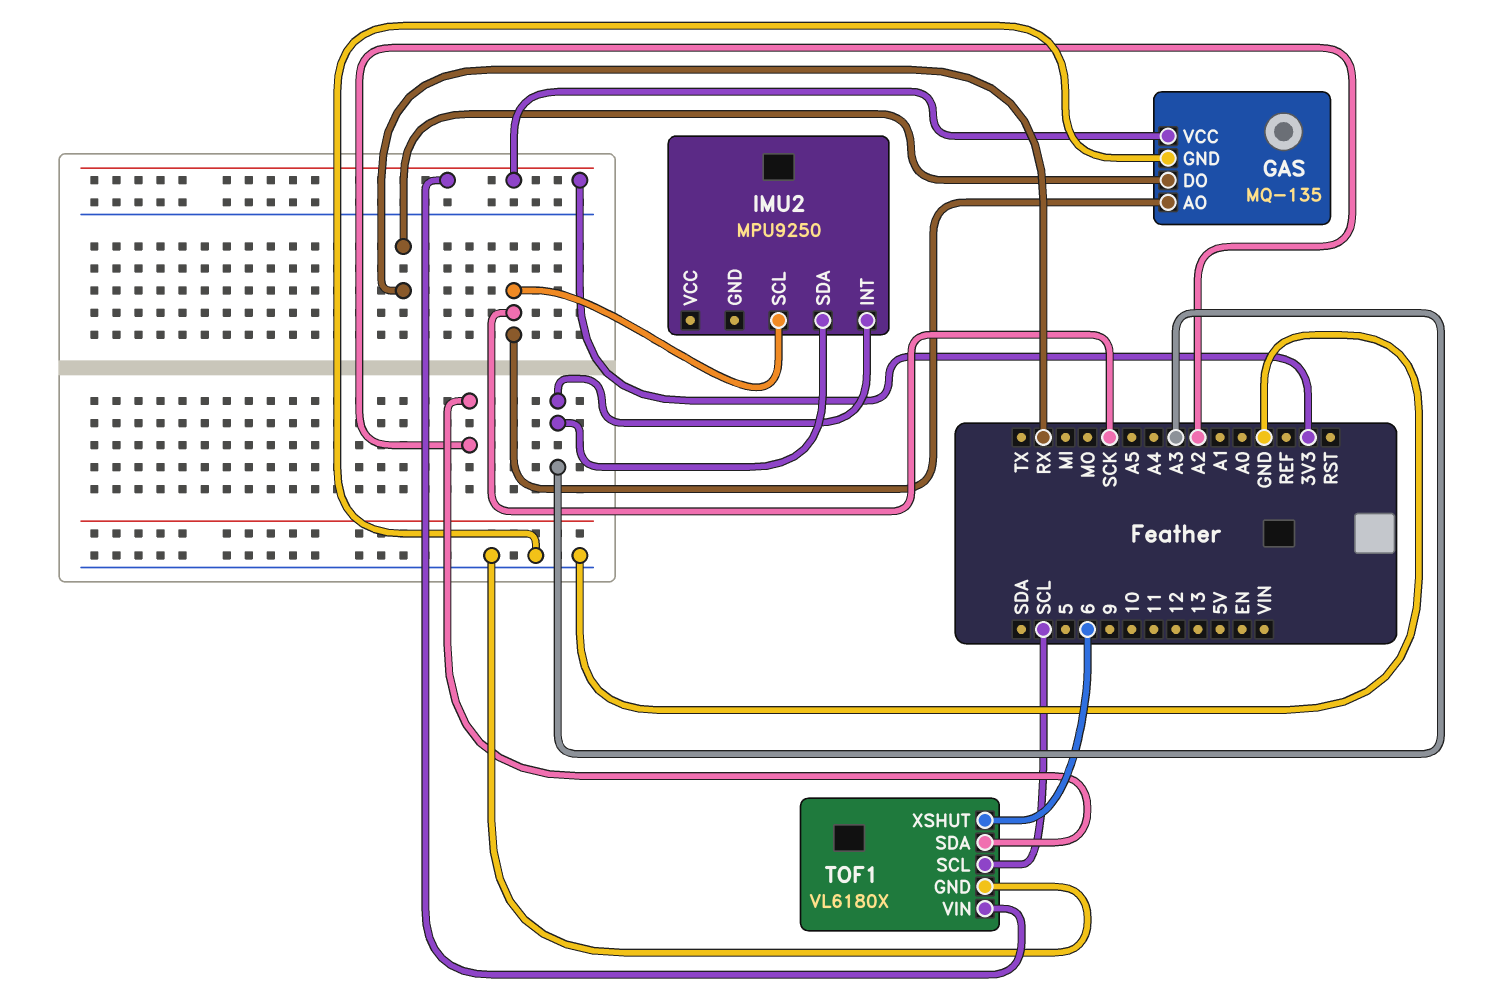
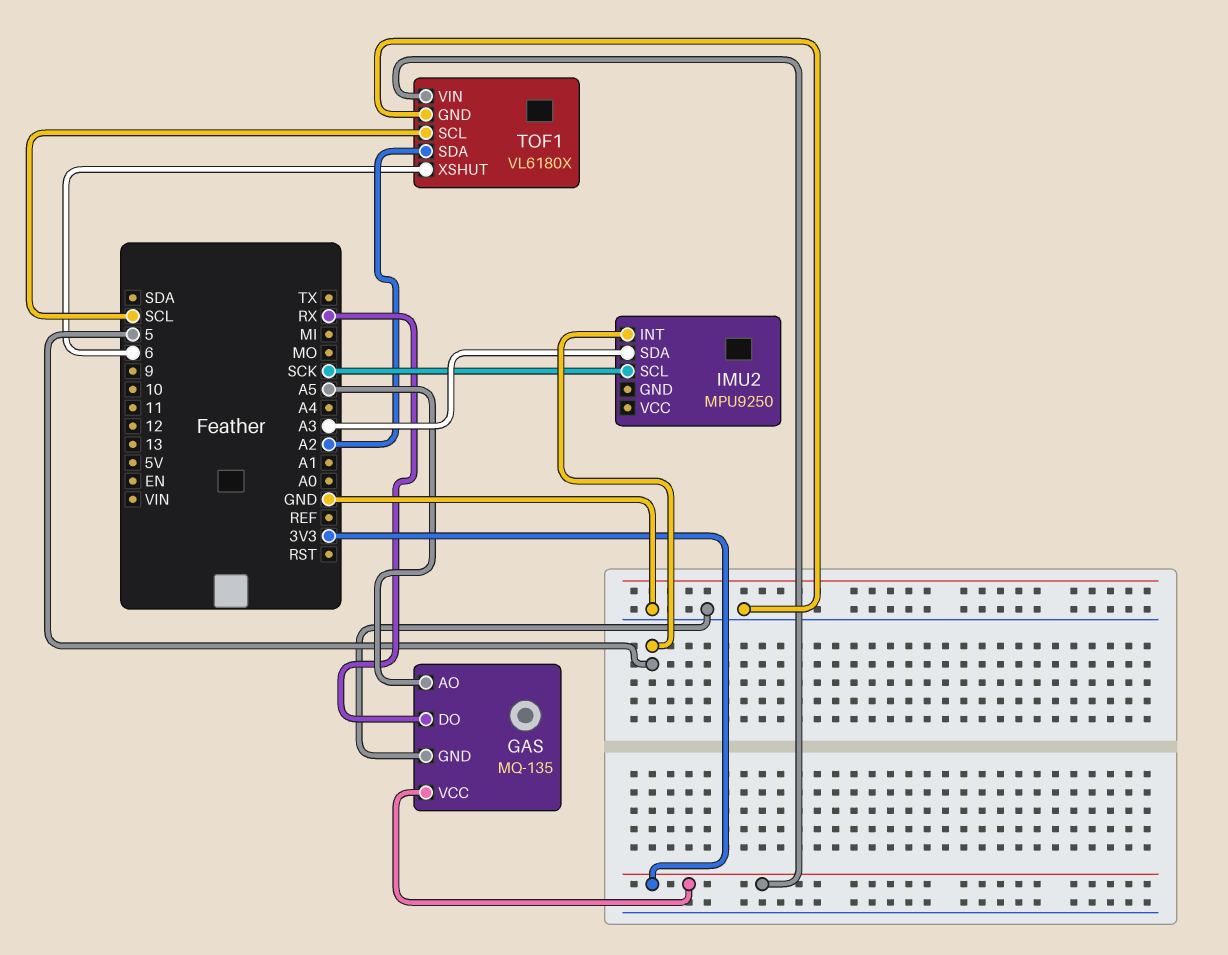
GAS pin AO: SCK -> A5
IMU2 pin INT: A3 -> 5

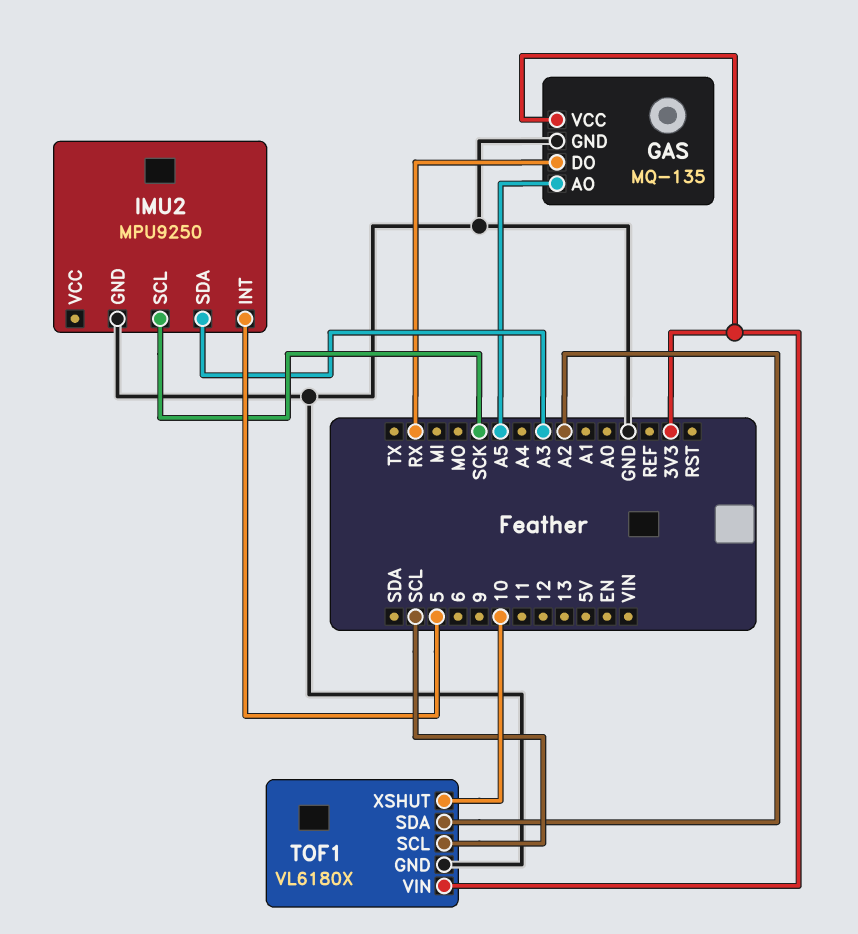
IMU2 pin GND: none -> GND
TOF1 pin XSHUT: 6 -> 10

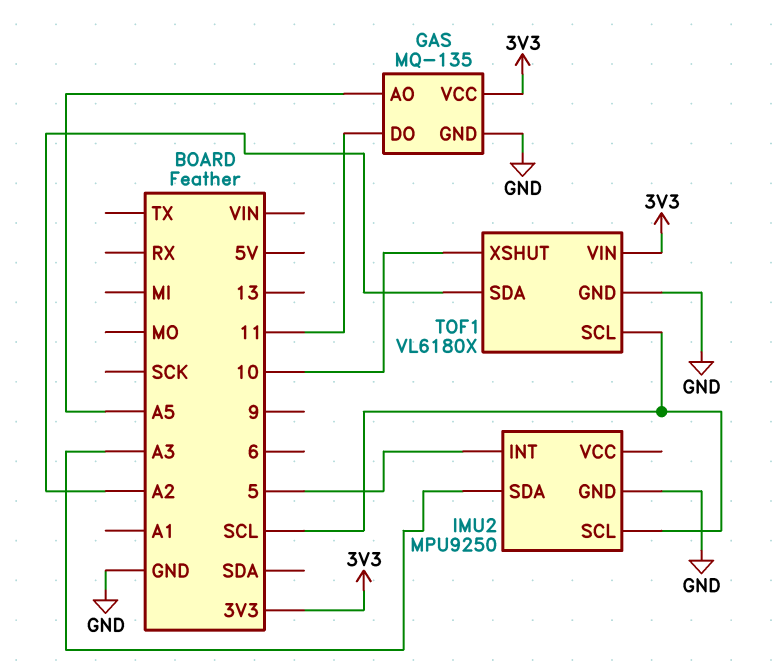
GAS pin DO: RX -> 11
IMU2 pin SCL: SCK -> SCL

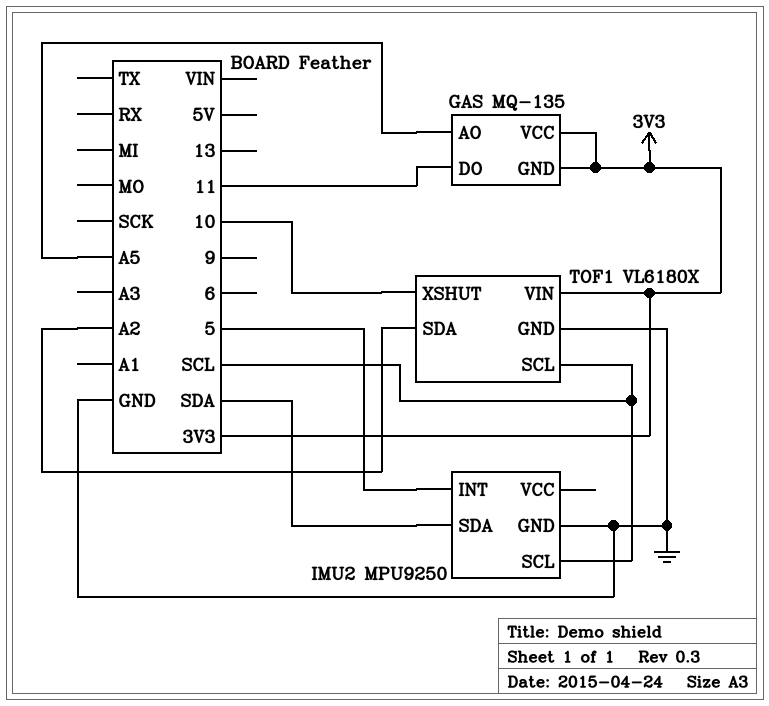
GAS pin GND: GND -> 3V3
IMU2 pin SDA: A3 -> SDA

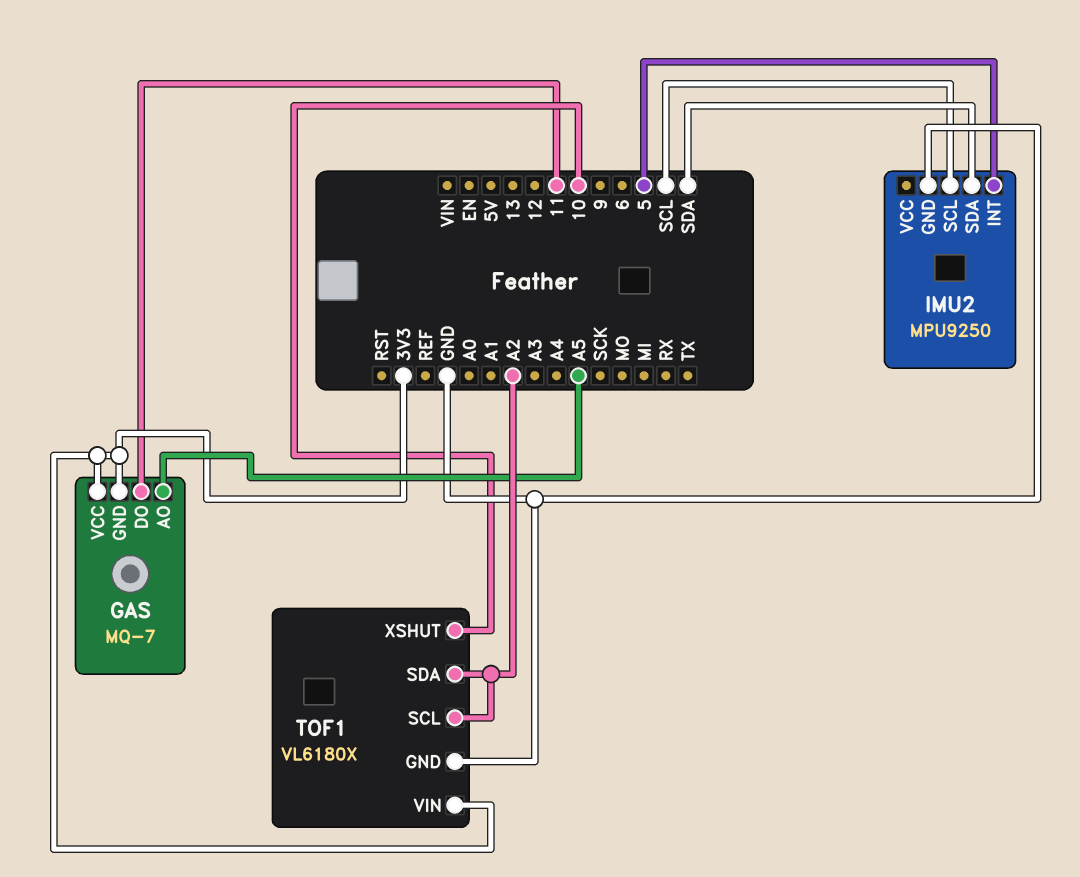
GAS: MQ-135 -> MQ-7
TOF1 pin SCL: SCL -> A2

